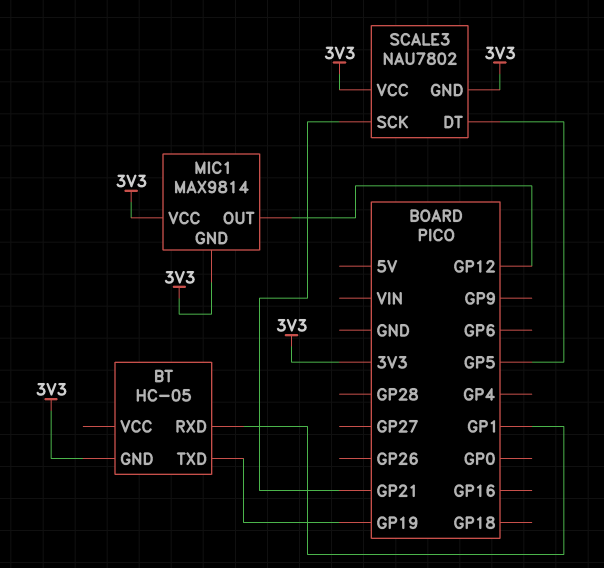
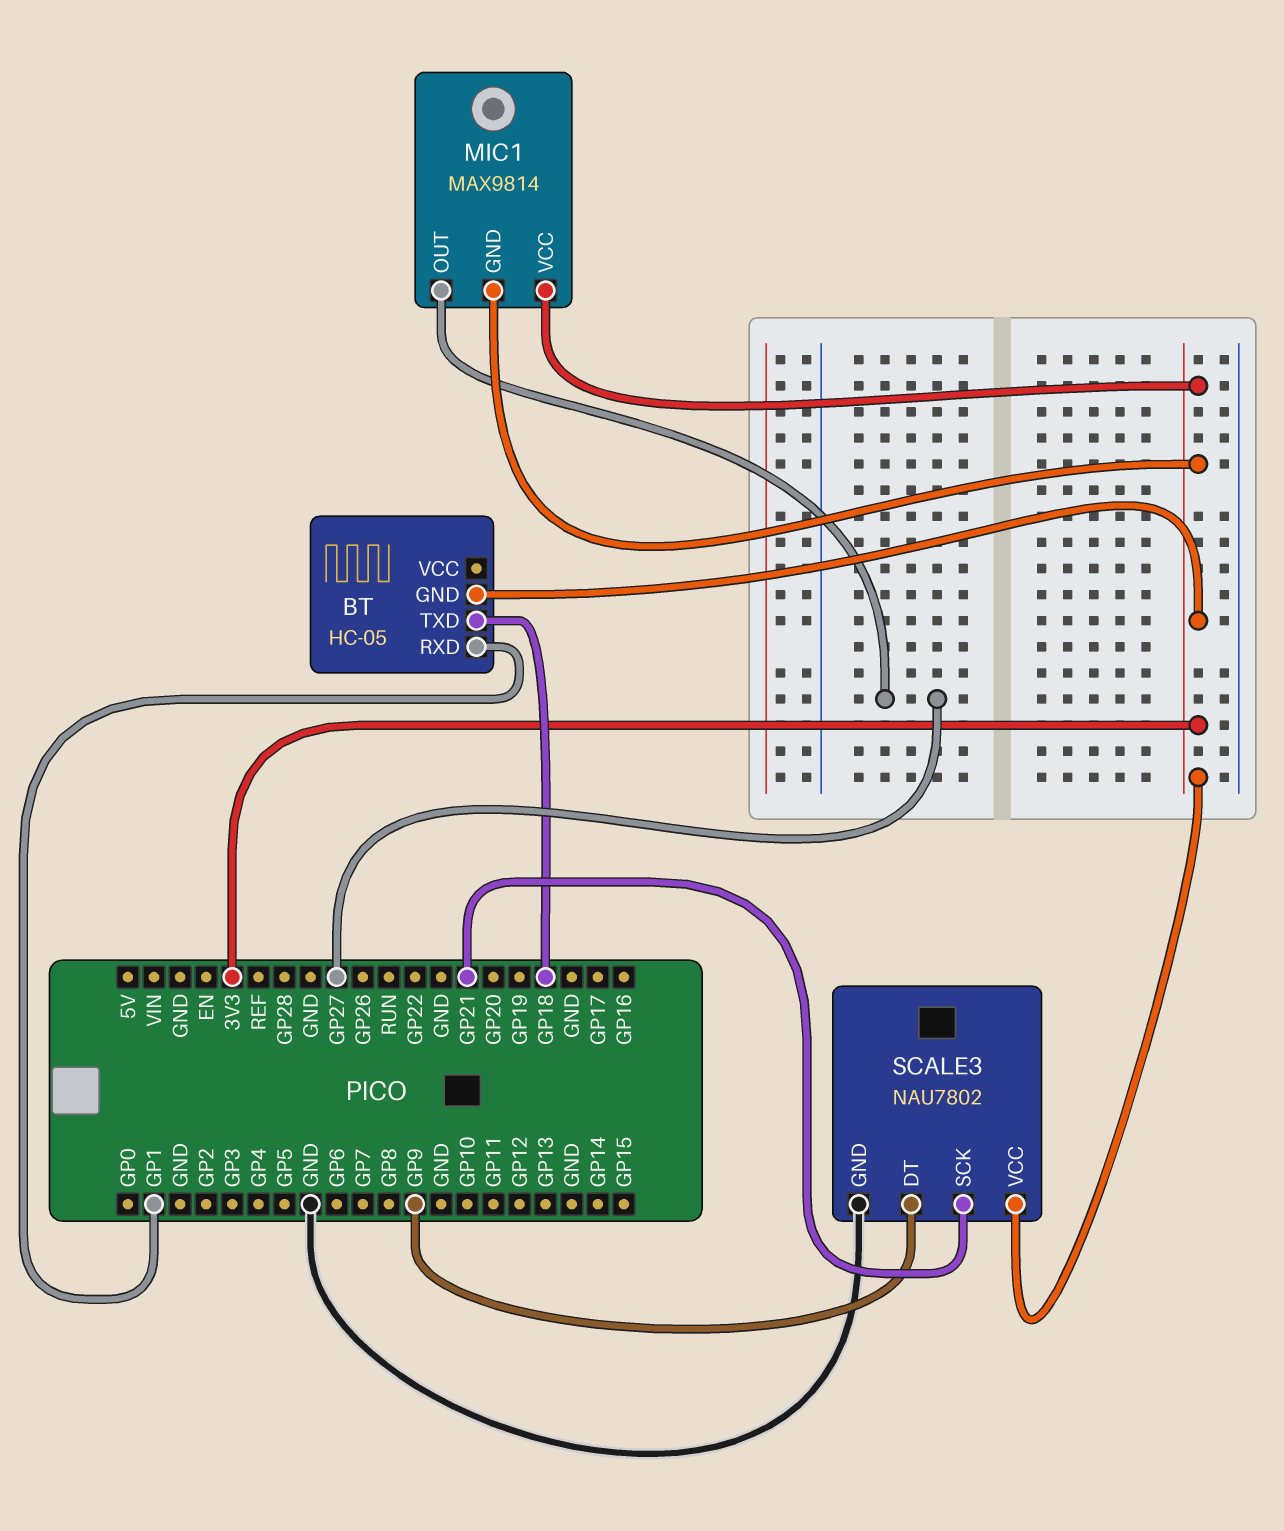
BT pin TXD: GP19 -> GP18
MIC1 pin OUT: GP12 -> GP27
SCALE3 pin DT: GP5 -> GP9
SCALE3 pin GND: 3V3 -> GND

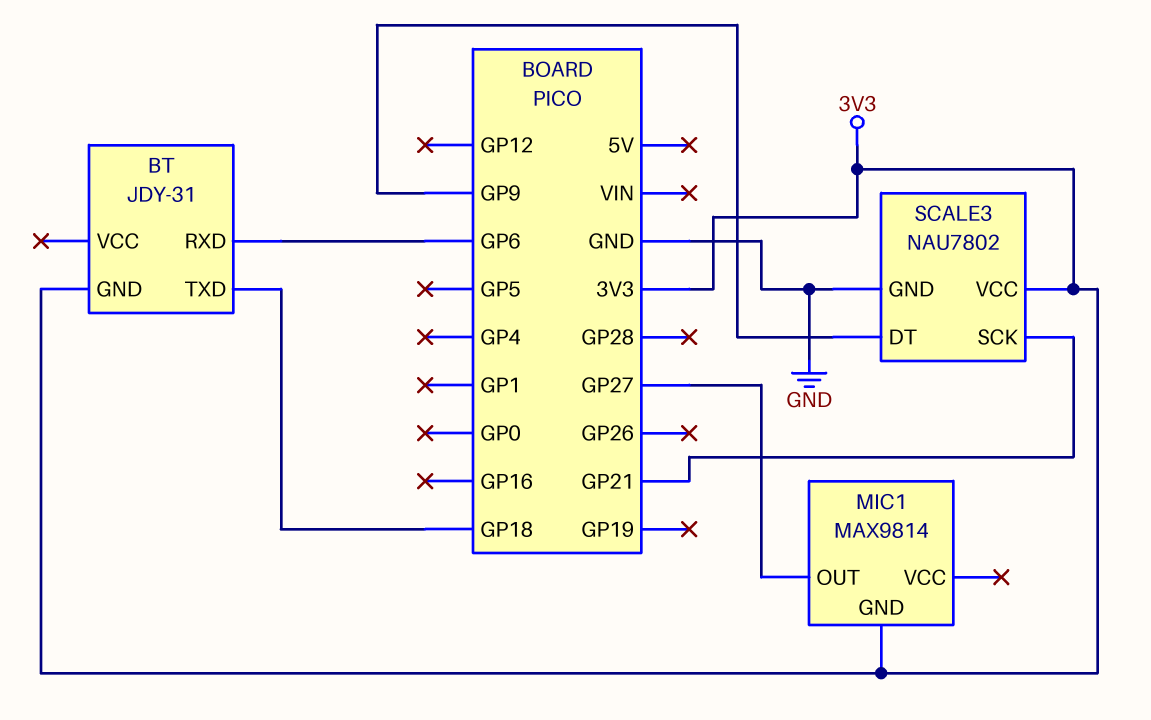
BT: HC-05 -> JDY-31
BT pin RXD: GP1 -> GP6
MIC1 pin VCC: 3V3 -> none

